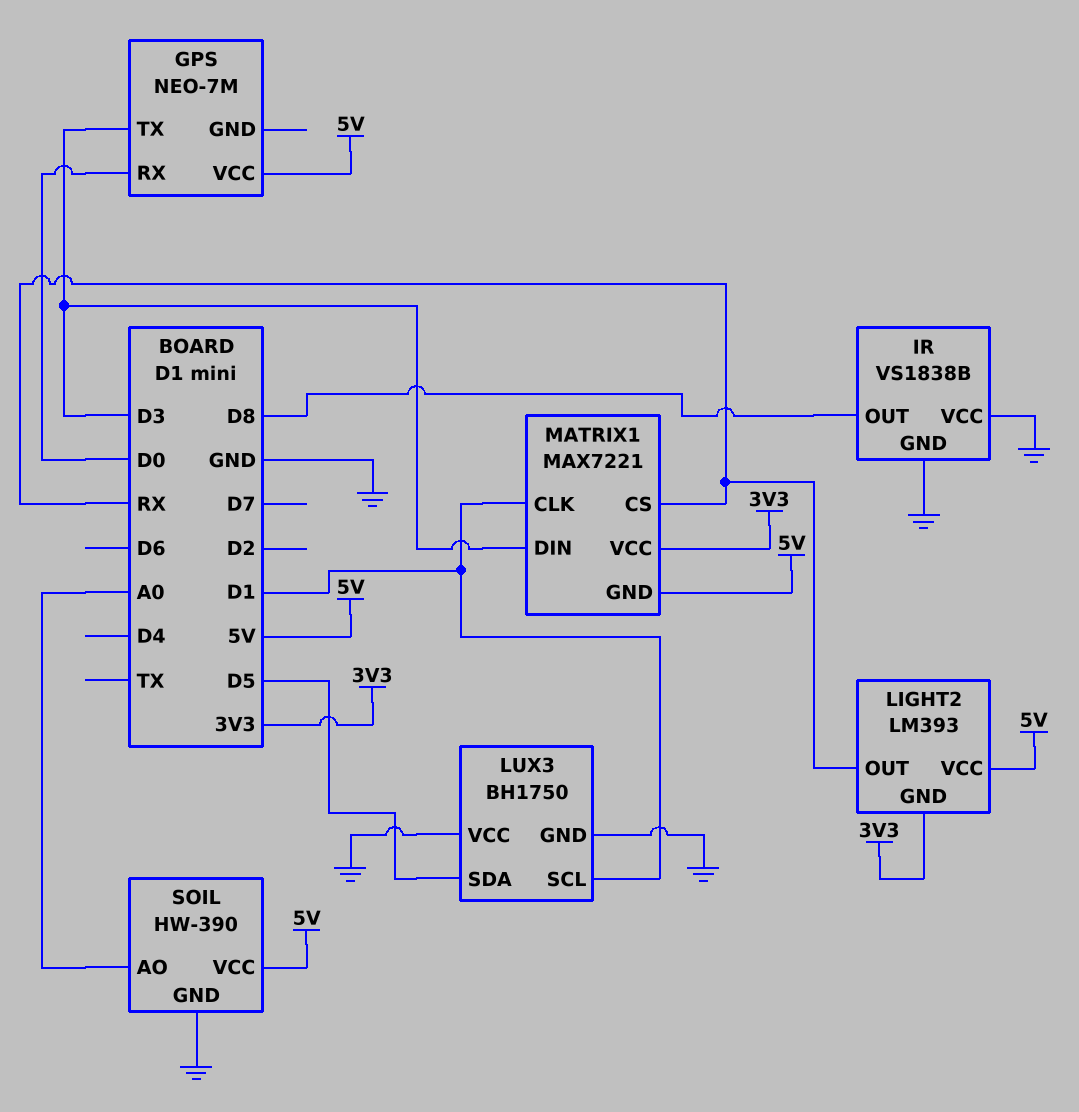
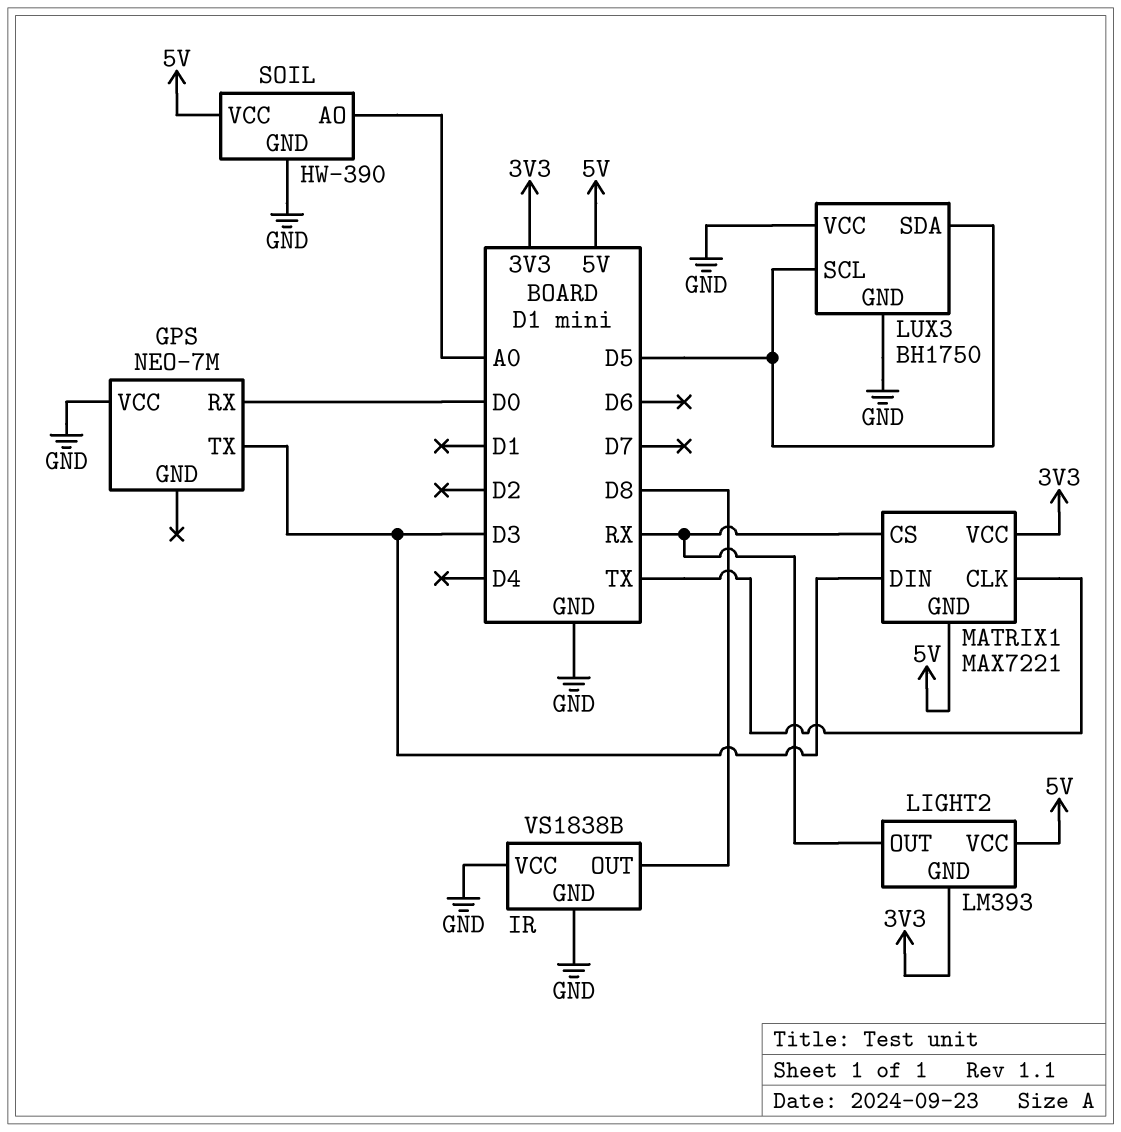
GPS pin VCC: 5V -> GND
LUX3 pin SCL: D1 -> D5
MATRIX1 pin CLK: D1 -> TX

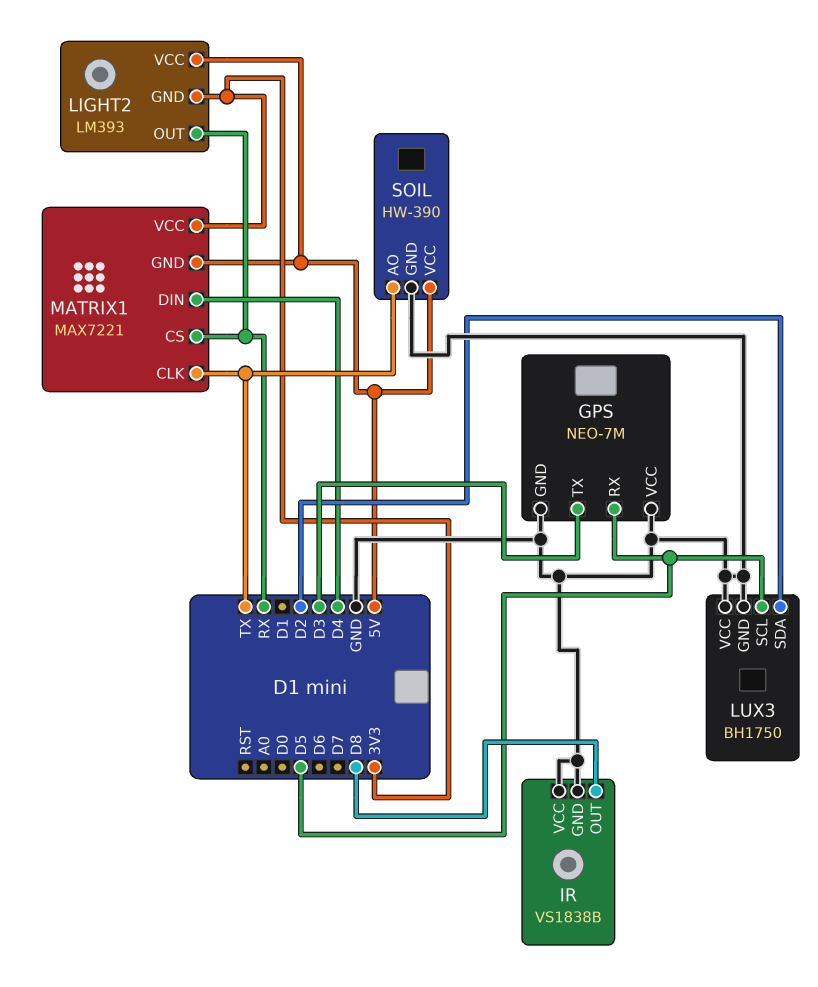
GPS pin GND: none -> GND
GPS pin RX: D0 -> D5
LUX3 pin SDA: D5 -> D2
MATRIX1 pin DIN: D3 -> D4
SOIL pin AO: A0 -> TX

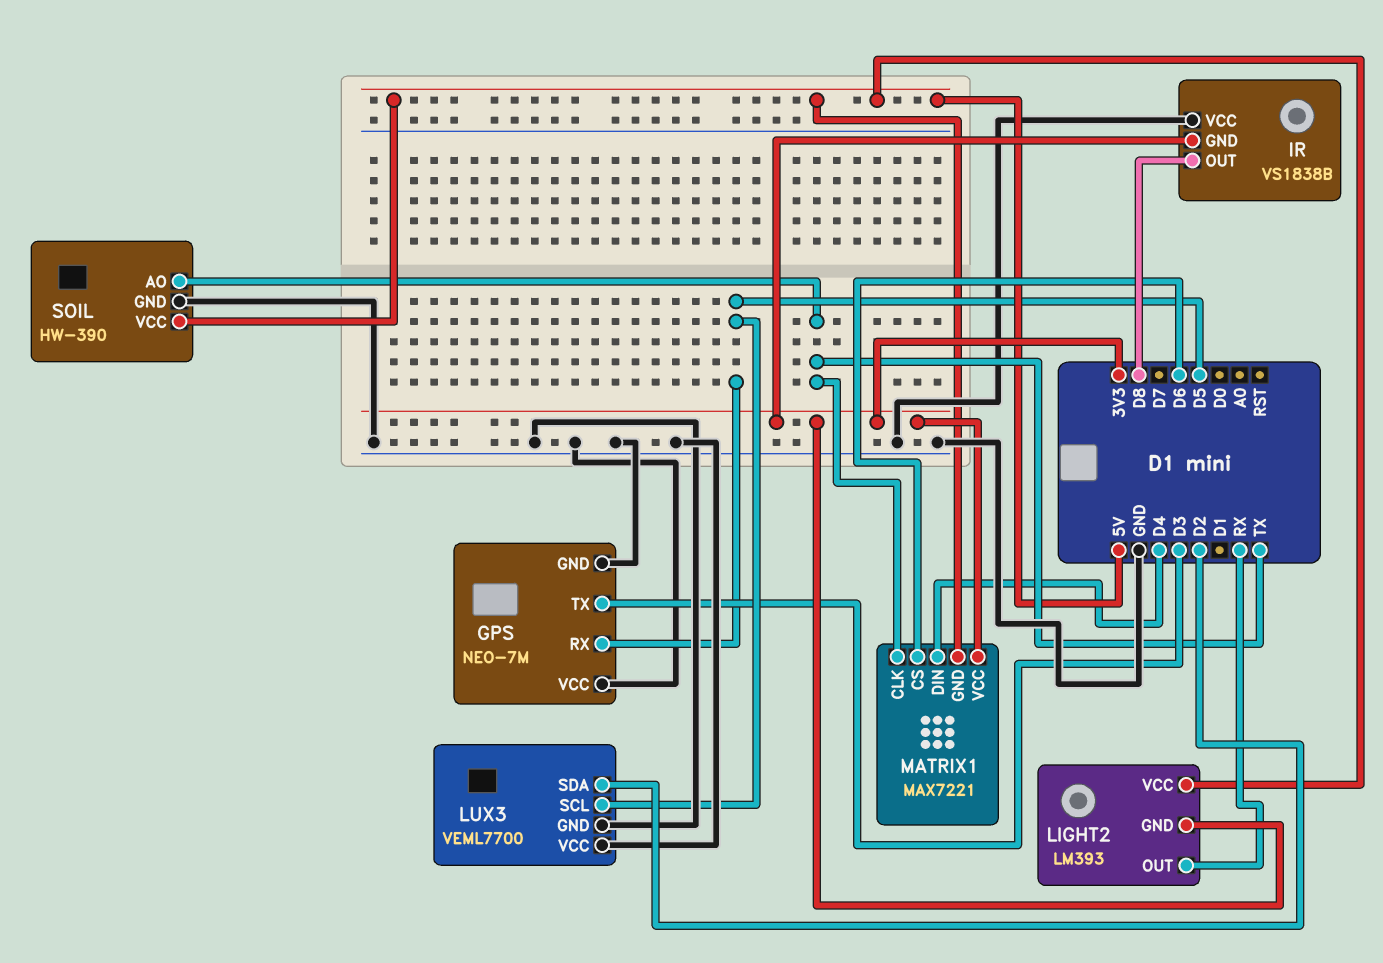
IR pin GND: GND -> 3V3
LUX3: BH1750 -> VEML7700
MATRIX1 pin CS: RX -> D6

